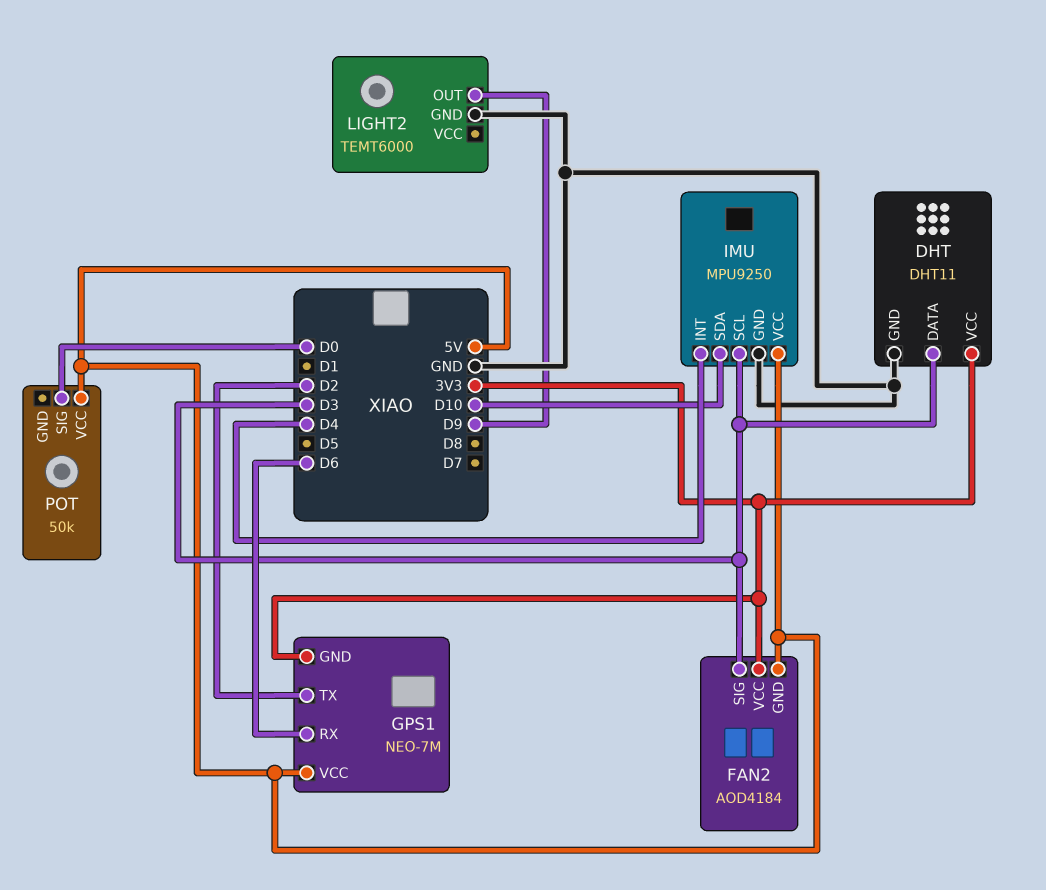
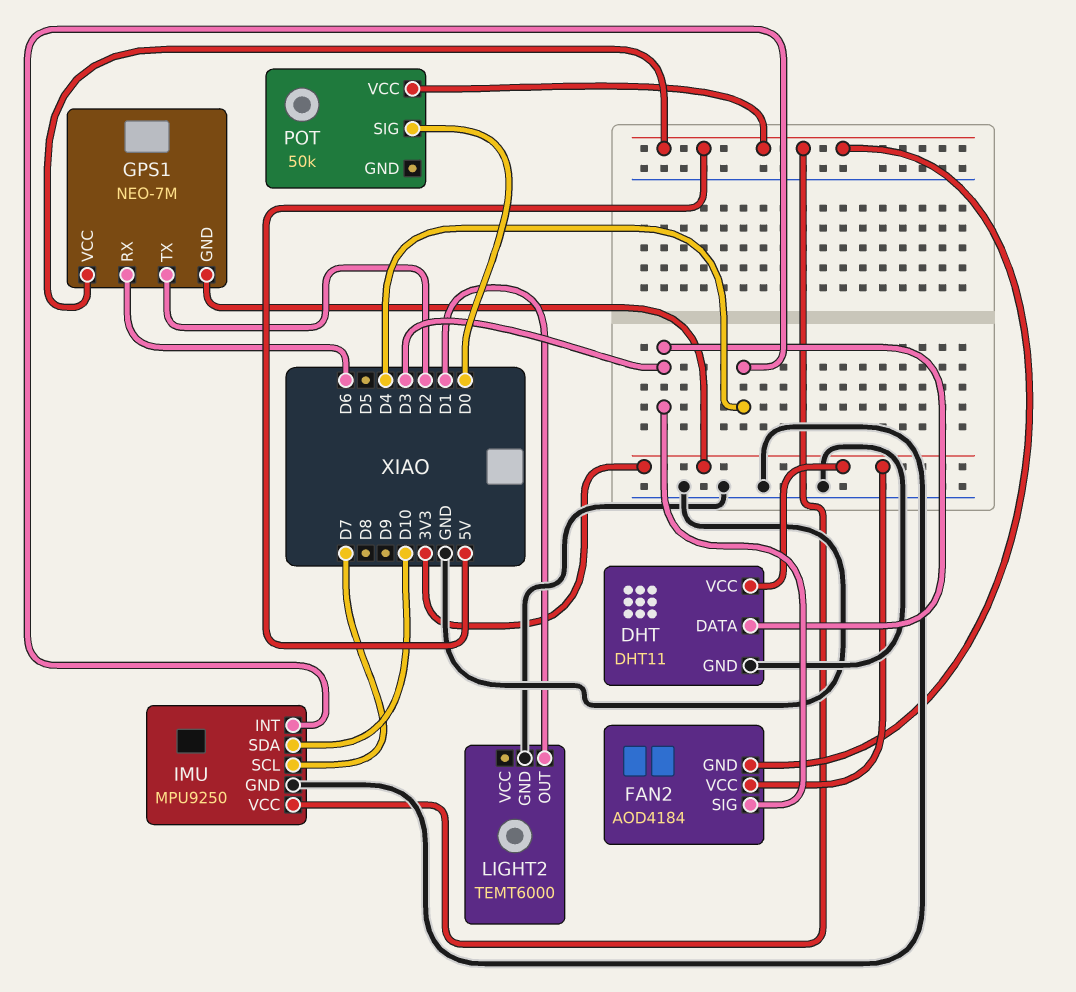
IMU pin SCL: D3 -> D7
LIGHT2 pin OUT: D9 -> D1

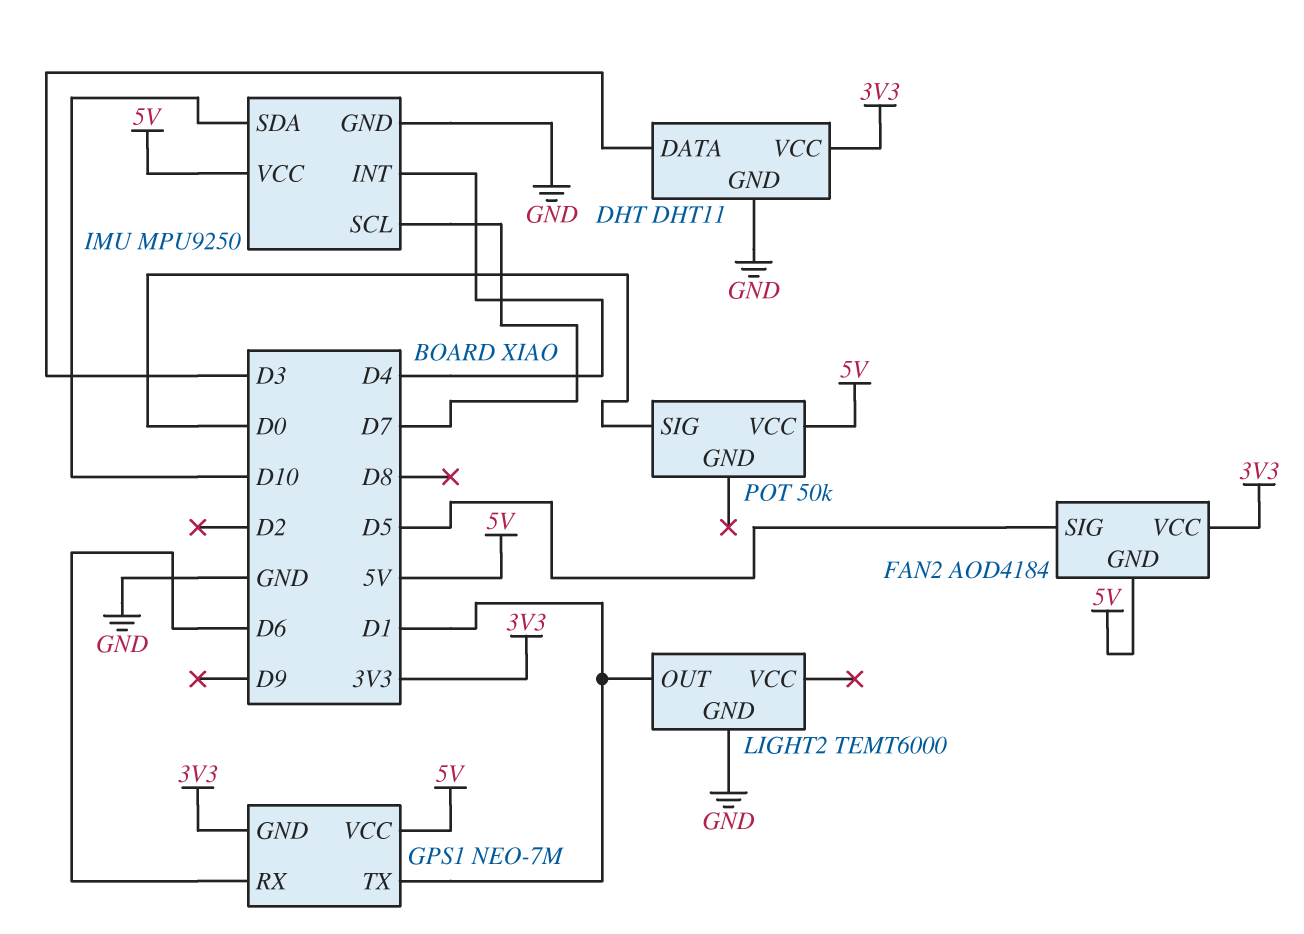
FAN2 pin SIG: D3 -> D5
GPS1 pin TX: D2 -> D1

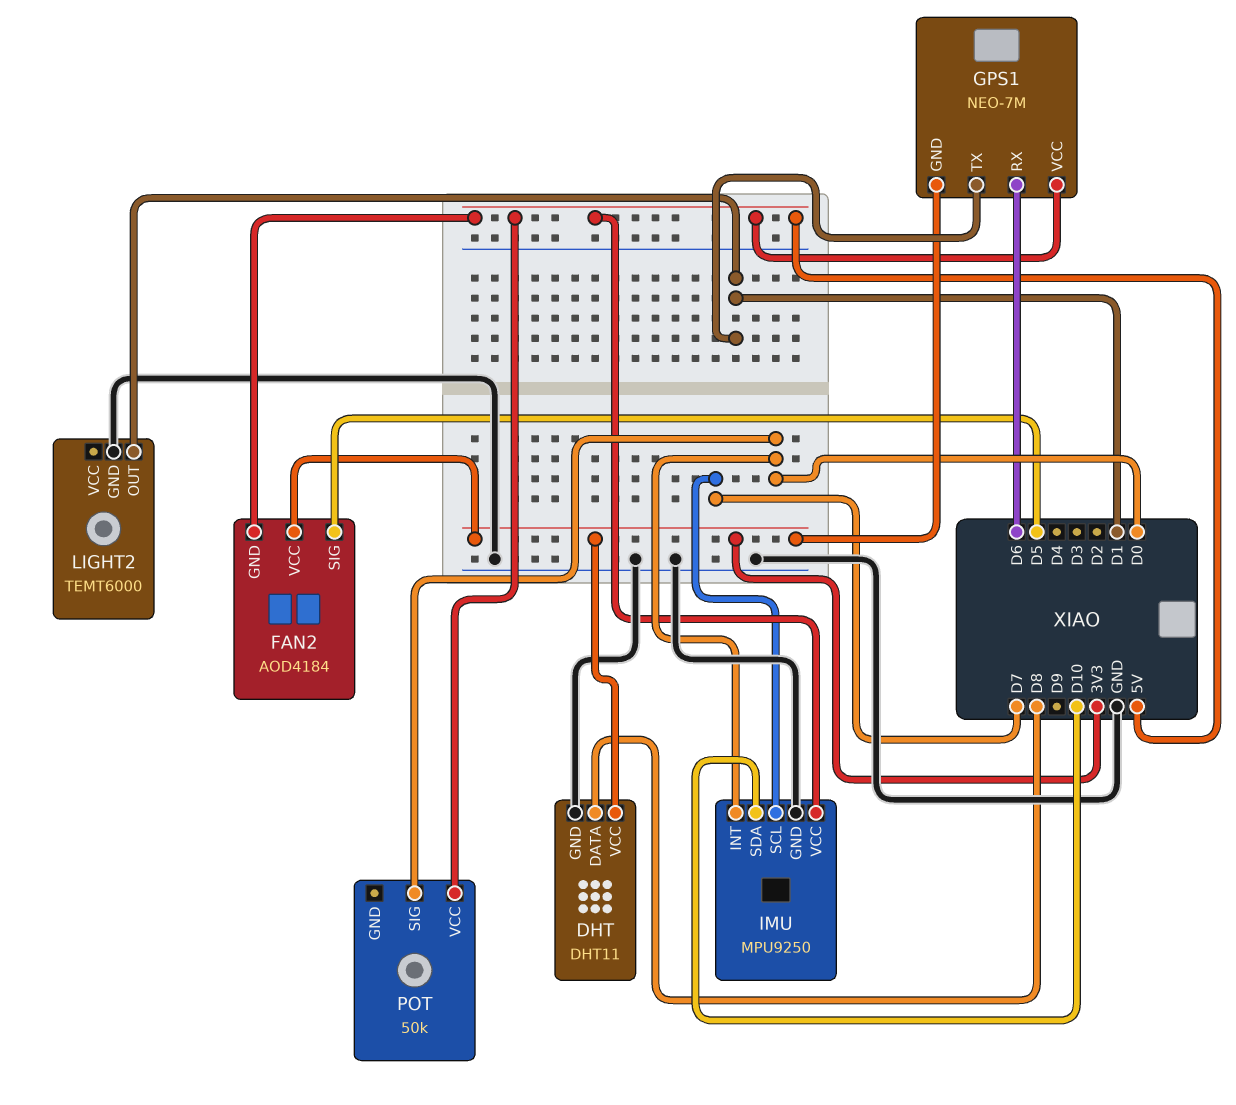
DHT pin DATA: D3 -> D8
IMU pin INT: D4 -> D0

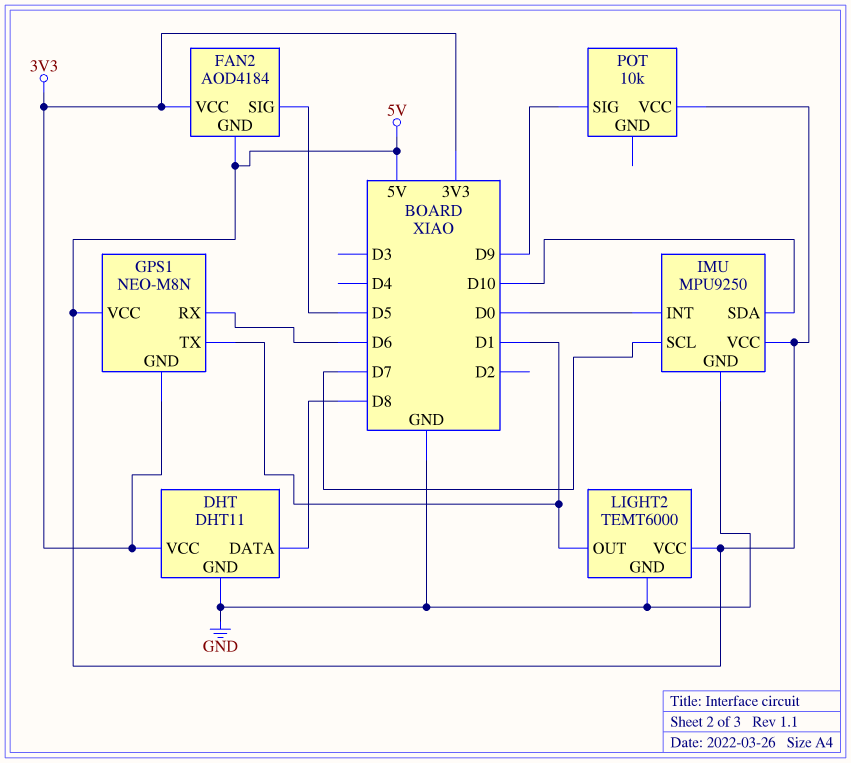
GPS1: NEO-7M -> NEO-M8N
LIGHT2 pin VCC: none -> 5V
POT: 50k -> 10k
POT pin SIG: D0 -> D9

